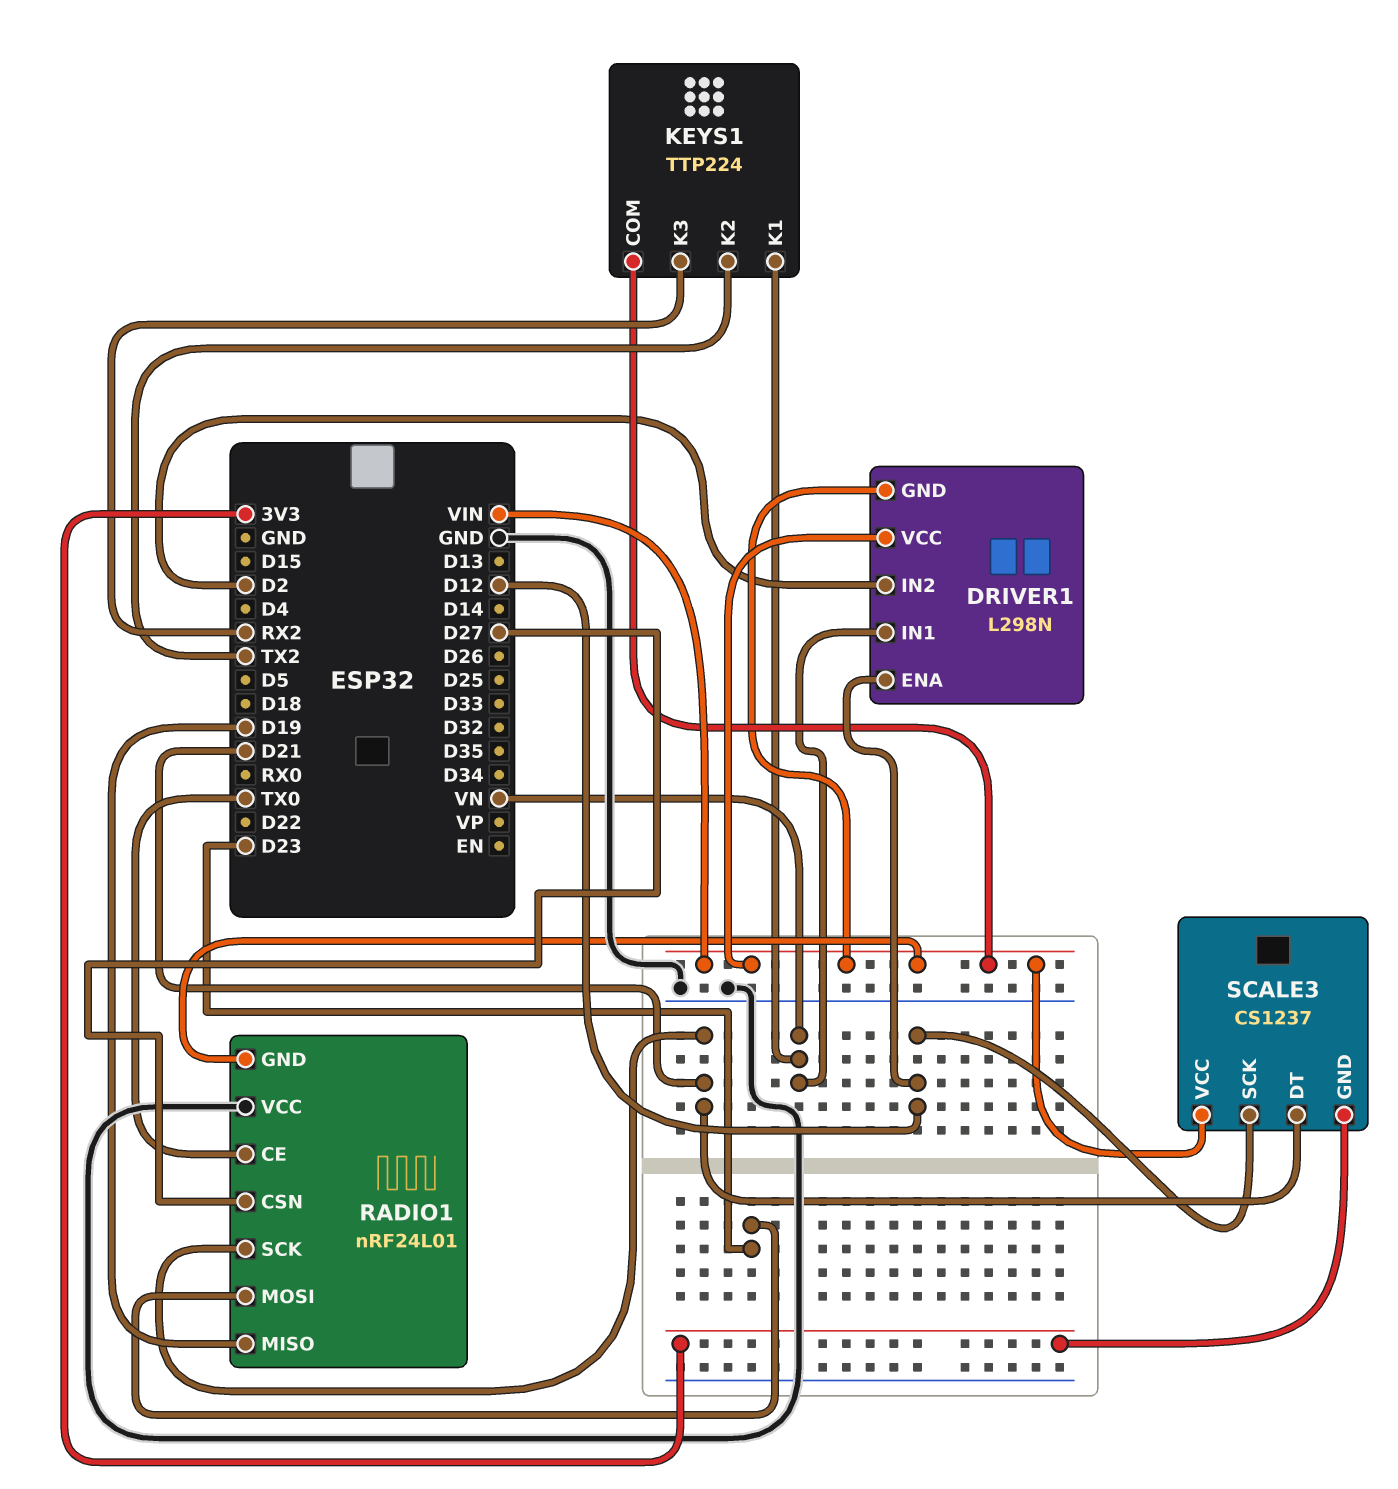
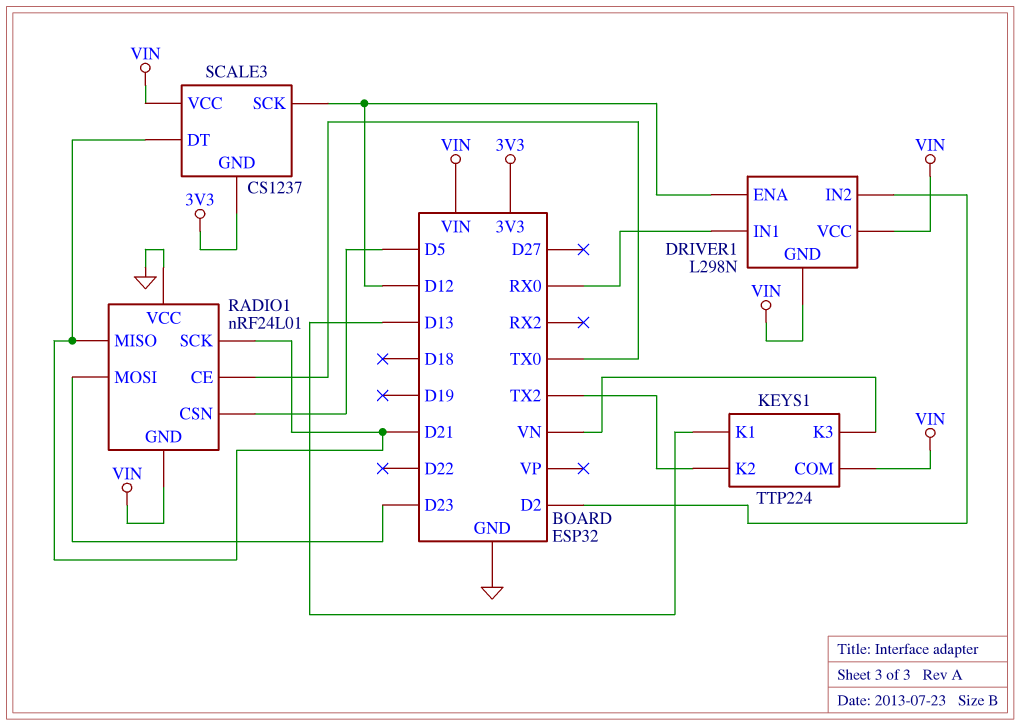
DRIVER1 pin IN1: VN -> RX0
KEYS1 pin K1: VN -> D13
KEYS1 pin K3: RX2 -> VN
RADIO1 pin CSN: D27 -> D5
RADIO1 pin MISO: D19 -> D21

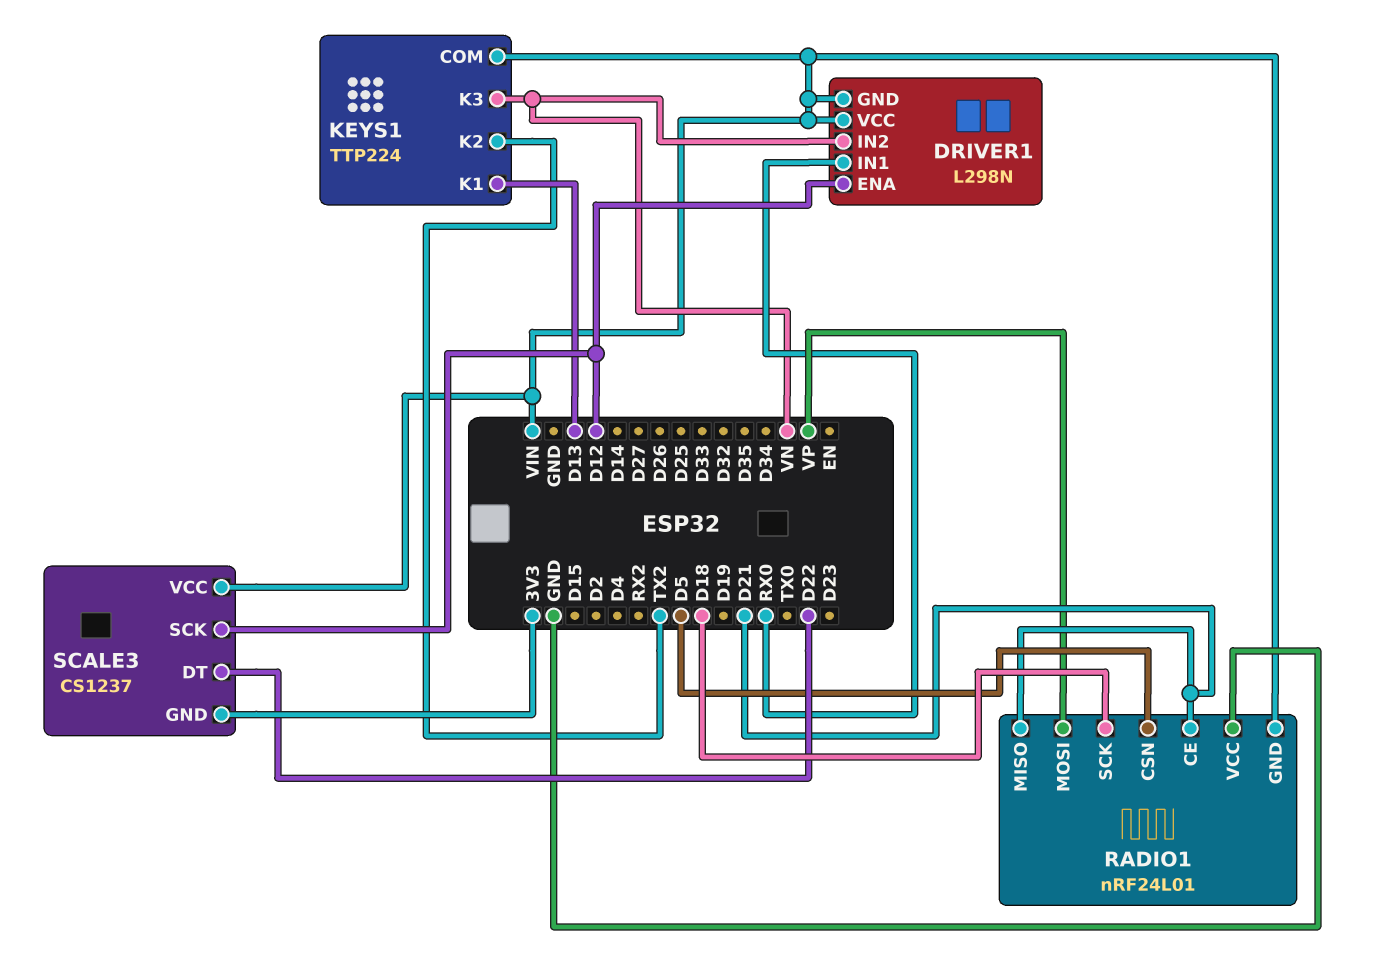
DRIVER1 pin IN2: D2 -> VN
RADIO1 pin CE: TX0 -> D21
RADIO1 pin MOSI: D23 -> VP
RADIO1 pin SCK: D21 -> D18
SCALE3 pin DT: D21 -> D22

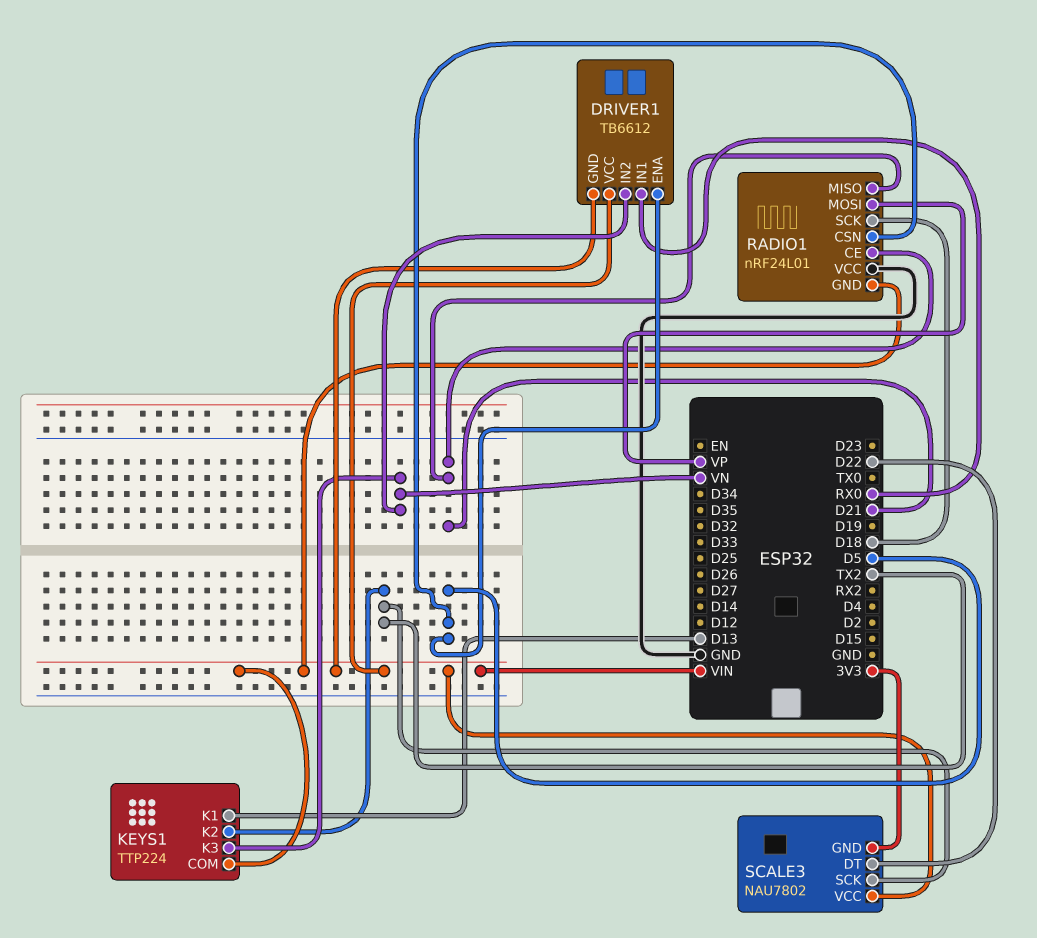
DRIVER1: L298N -> TB6612
DRIVER1 pin ENA: D12 -> D5
SCALE3: CS1237 -> NAU7802
SCALE3 pin SCK: D12 -> TX2

